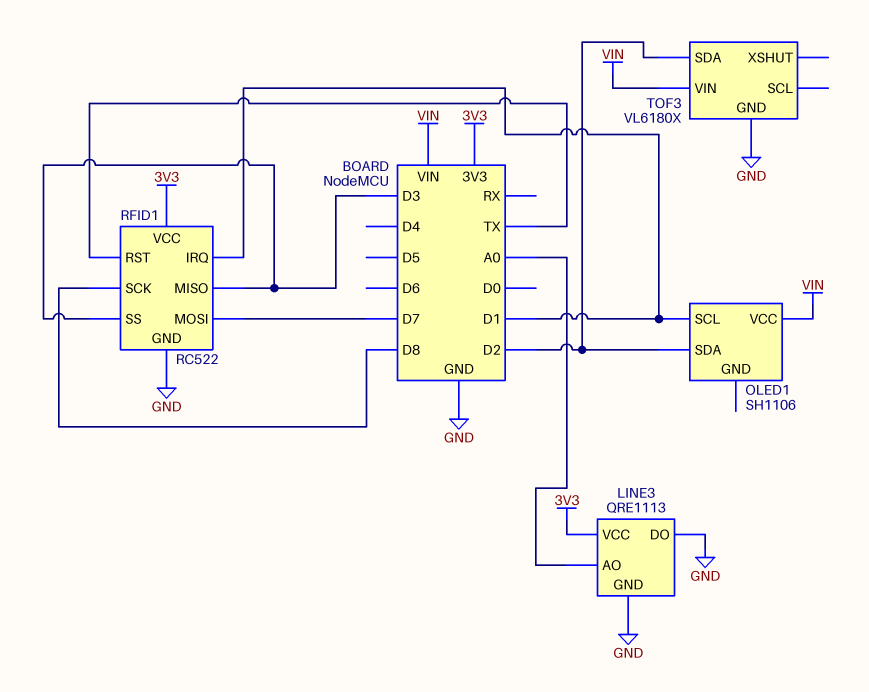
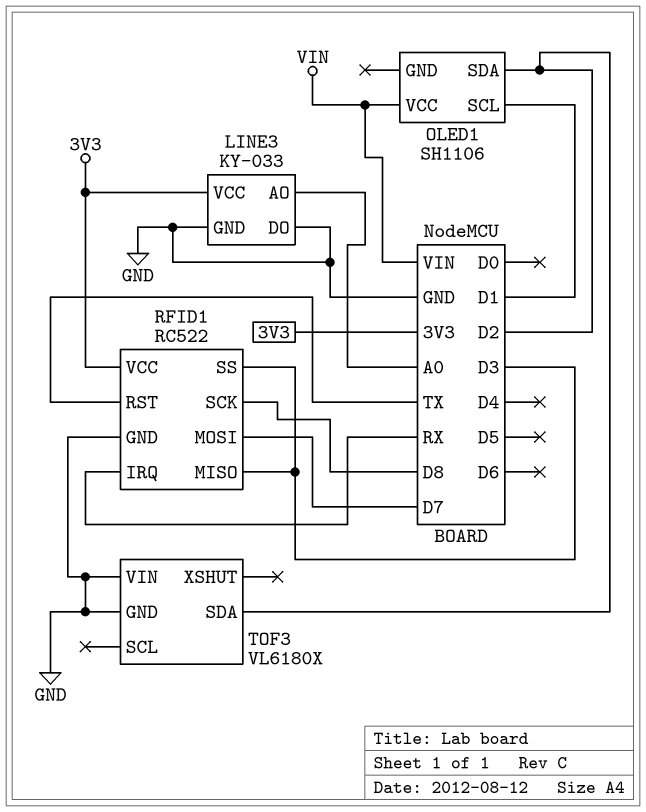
LINE3: QRE1113 -> KY-033
RFID1 pin IRQ: D1 -> RX
TOF3 pin VIN: VIN -> GND

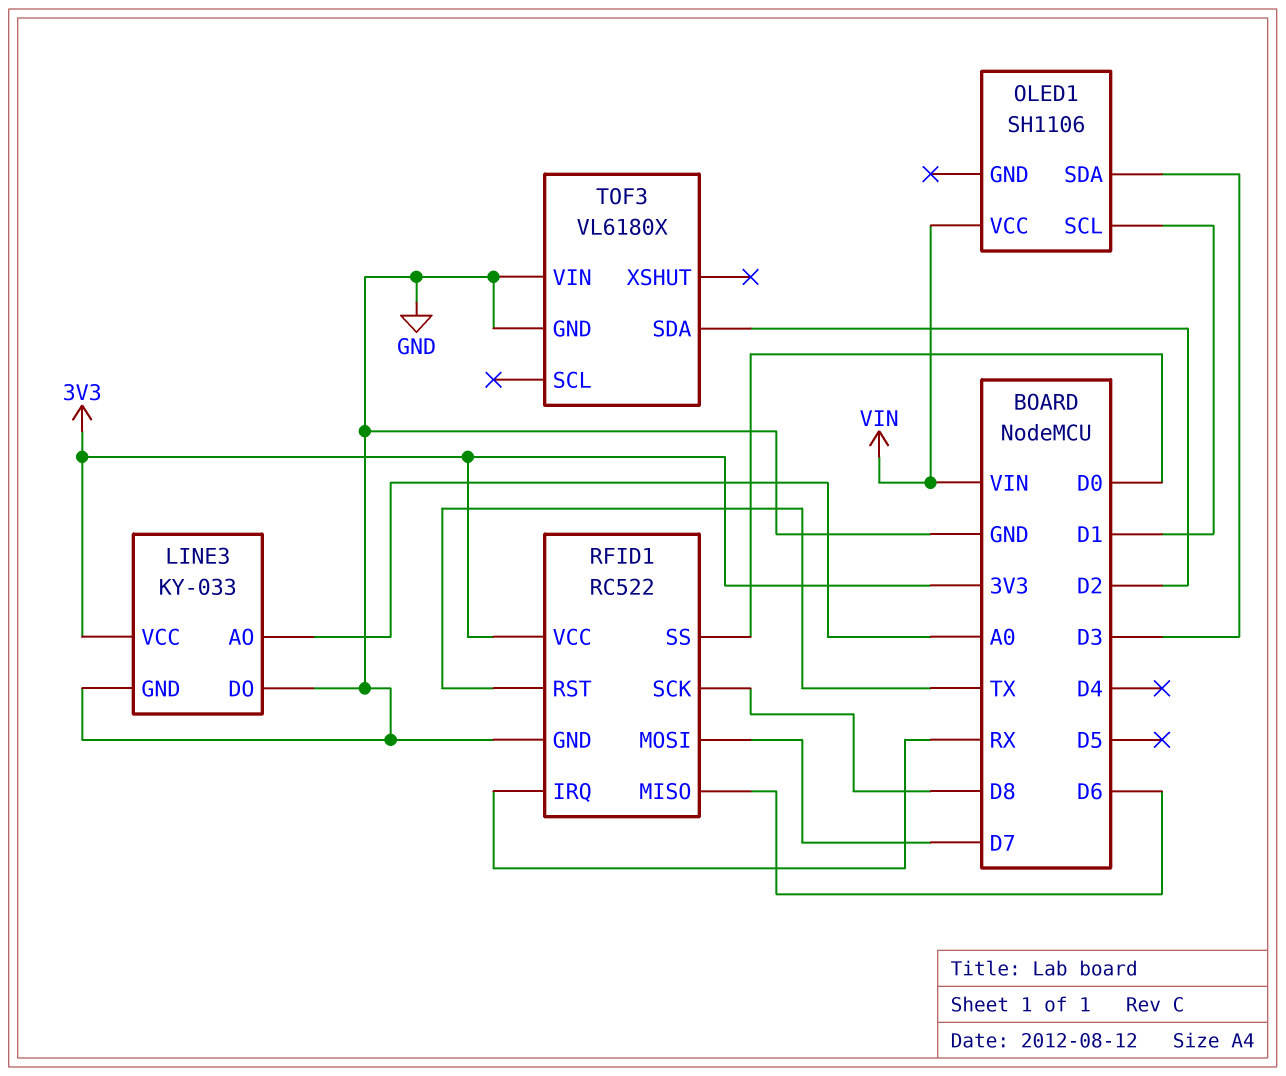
OLED1 pin SDA: D2 -> D3
RFID1 pin MISO: D3 -> D6
RFID1 pin SS: D3 -> D0

